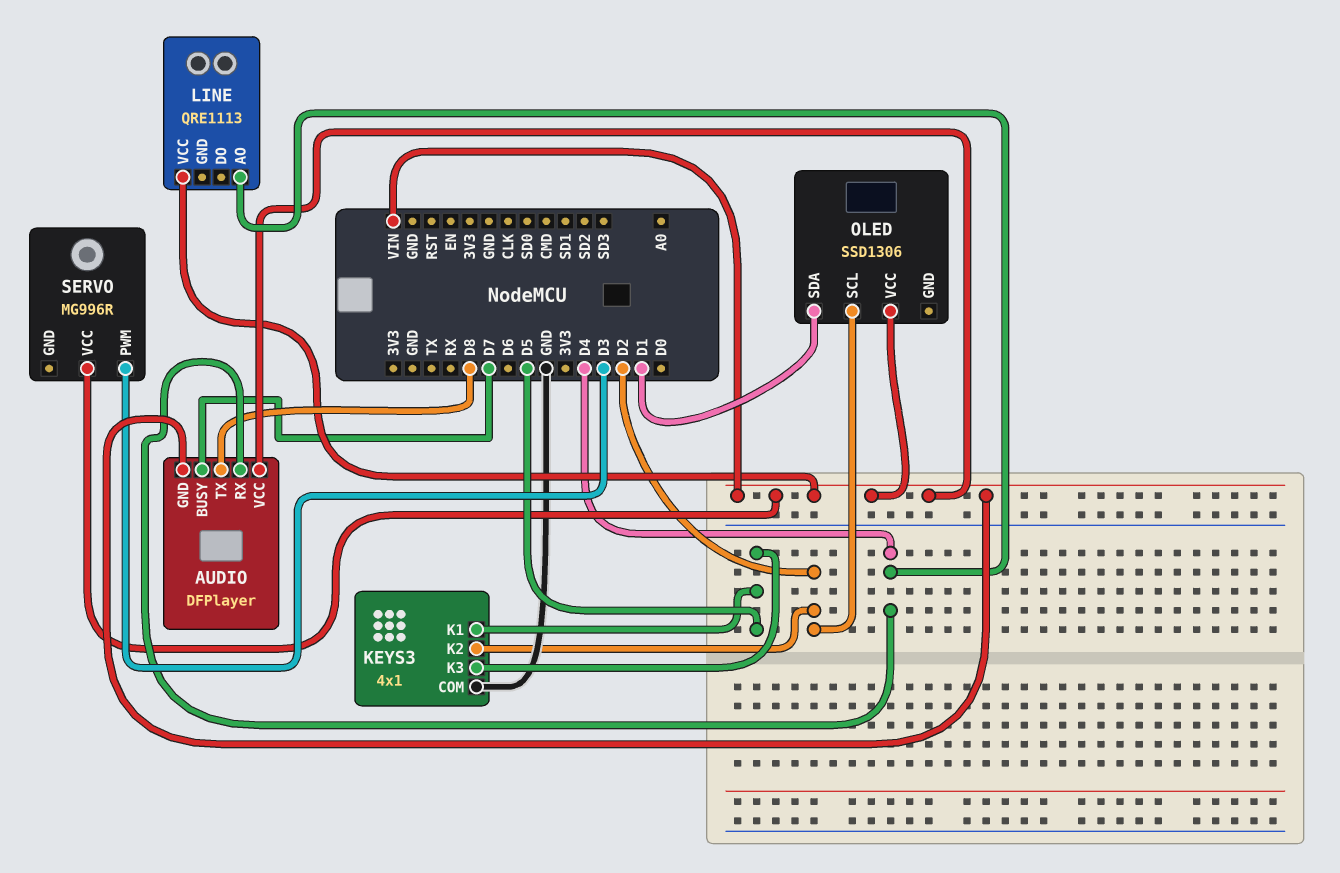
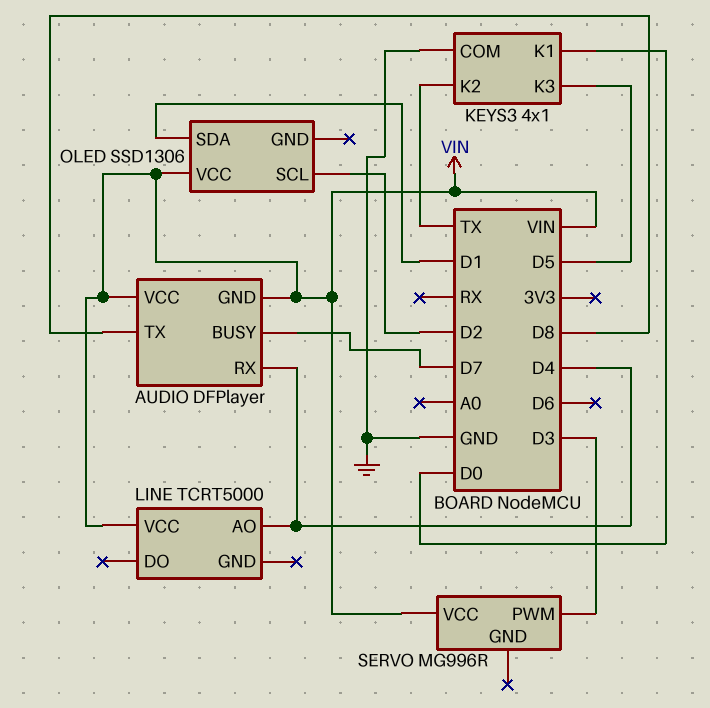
KEYS3 pin K1: D5 -> D0
KEYS3 pin K2: D2 -> TX
LINE: QRE1113 -> TCRT5000

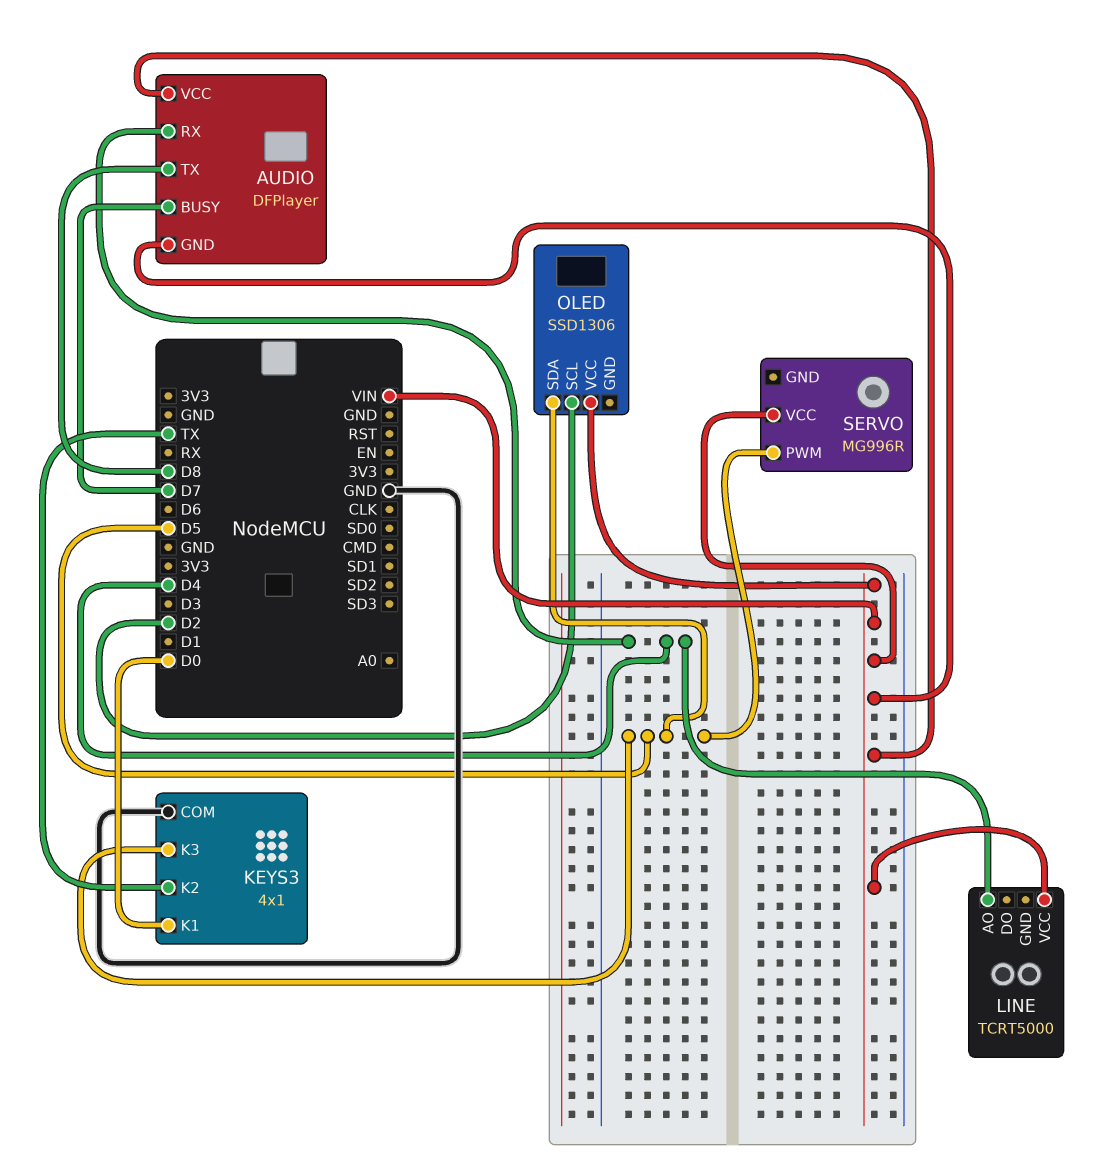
OLED pin SDA: D1 -> D5
SERVO pin PWM: D3 -> D5

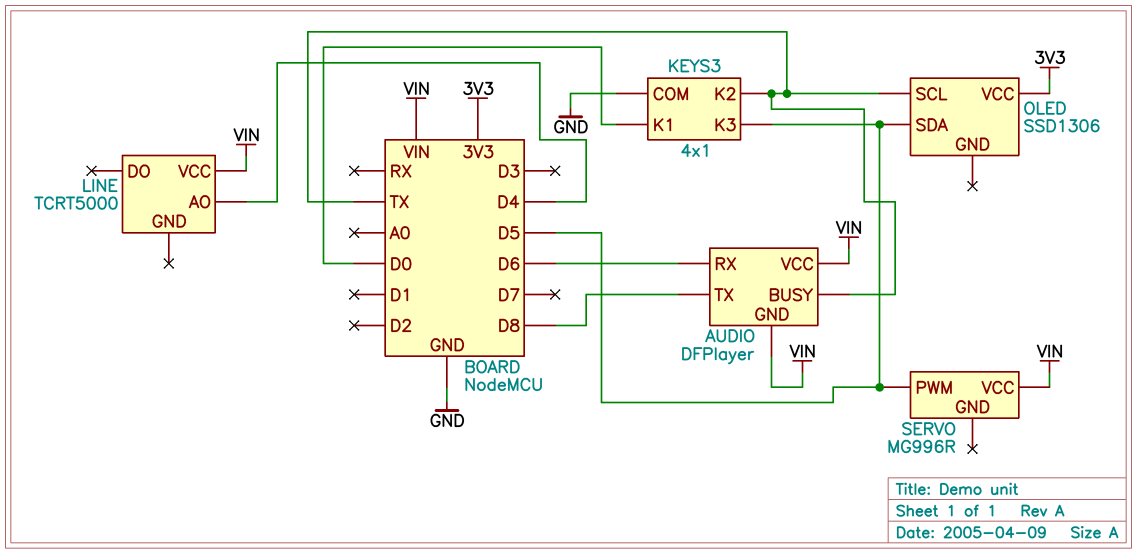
AUDIO pin BUSY: D7 -> TX
AUDIO pin RX: D4 -> D6
OLED pin SCL: D2 -> TX
OLED pin VCC: VIN -> 3V3

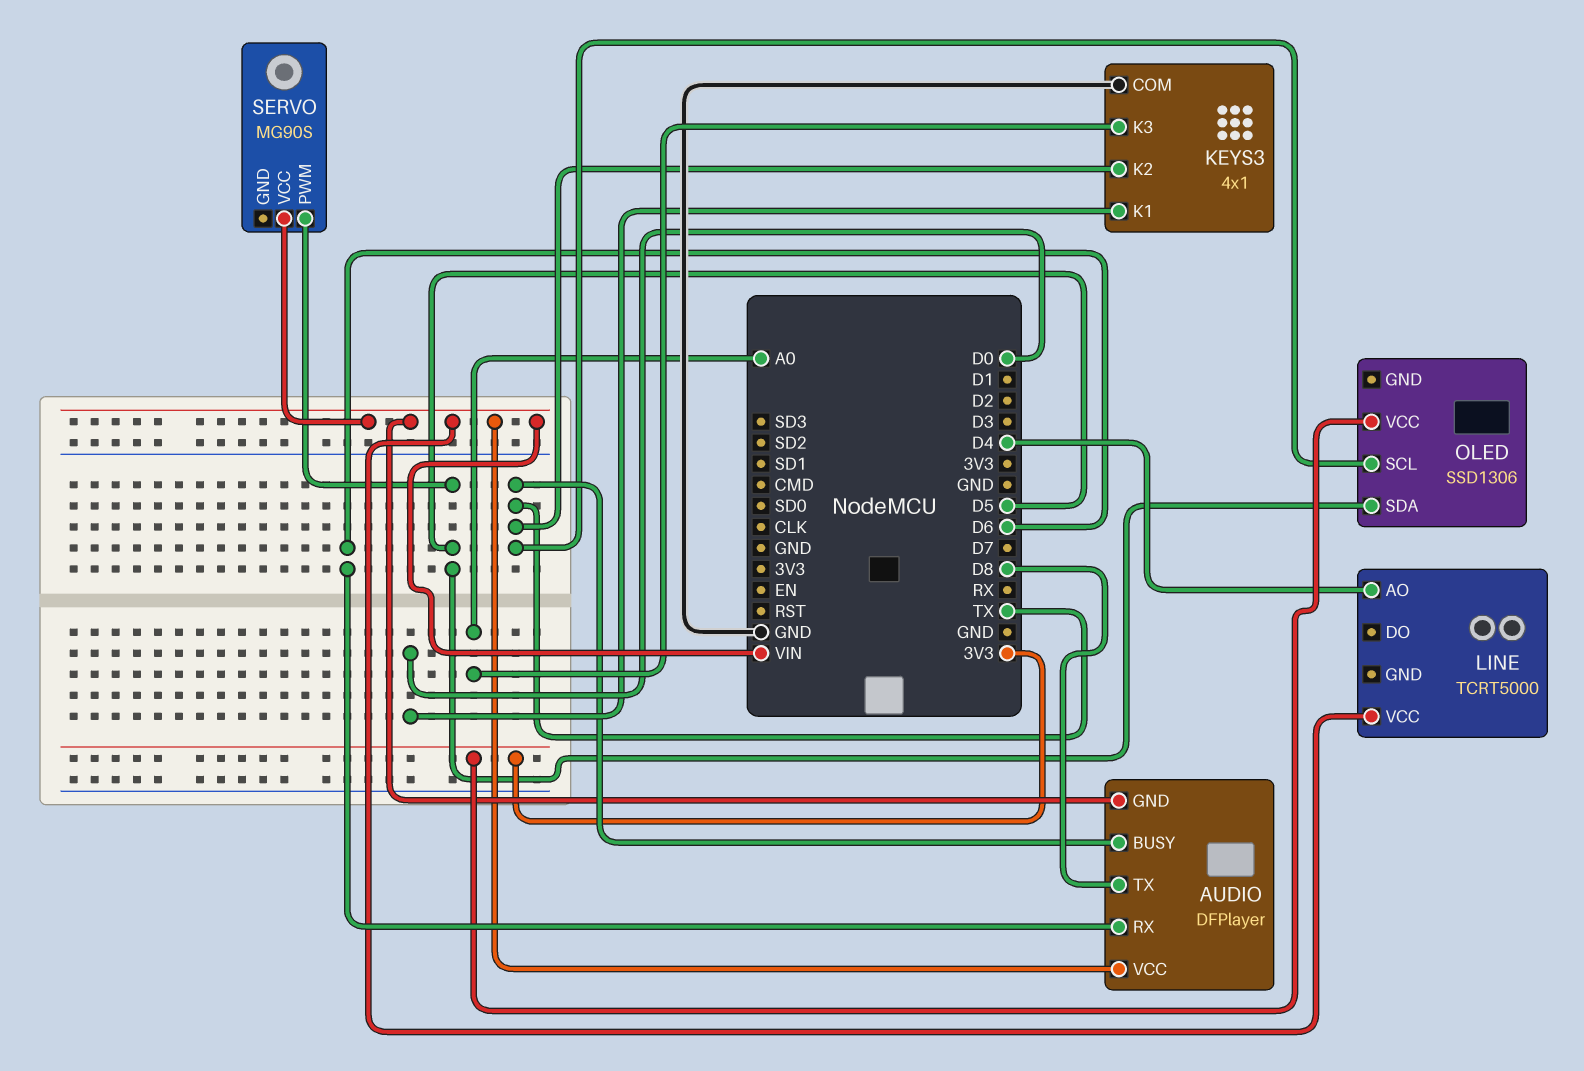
KEYS3 pin K3: D5 -> A0
SERVO: MG996R -> MG90S

